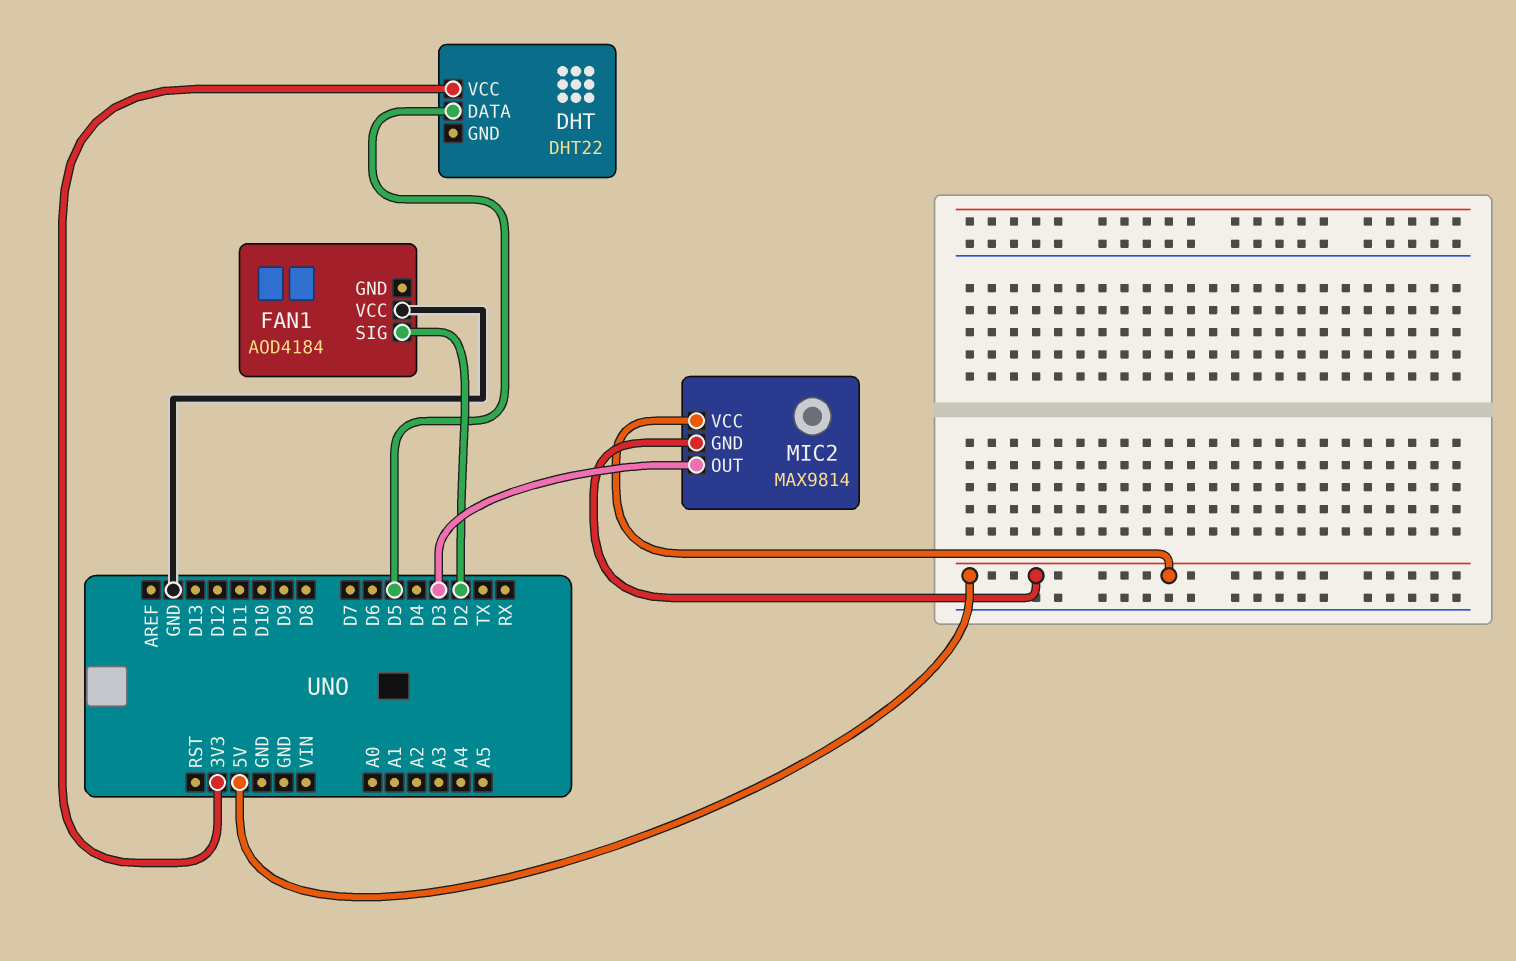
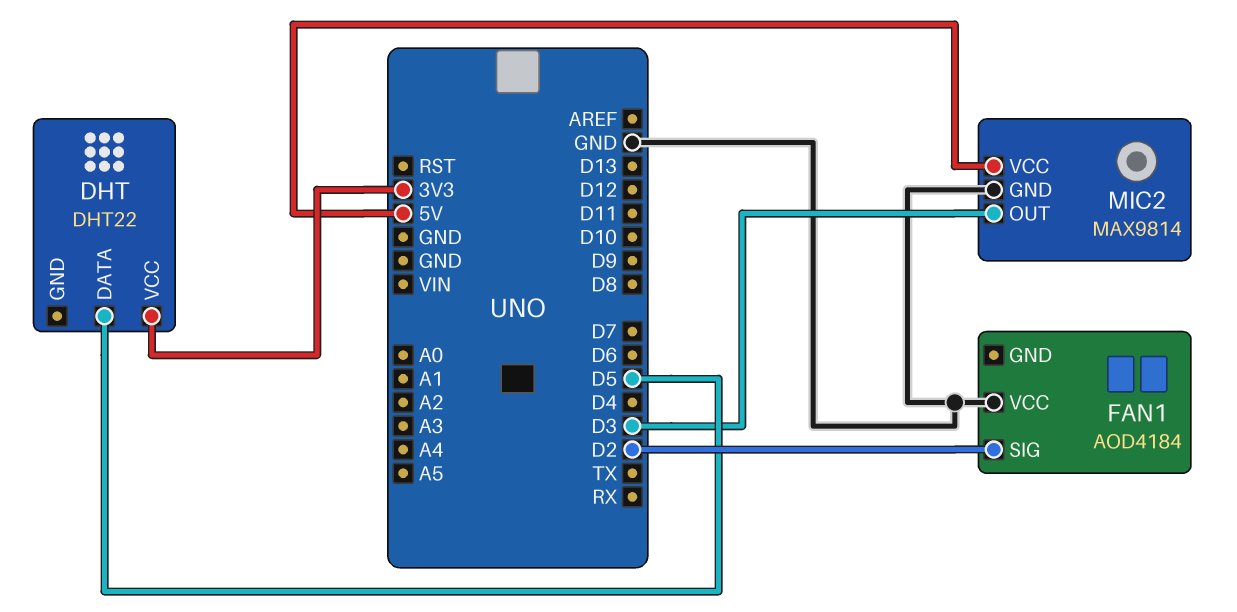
MIC2 pin GND: 5V -> GND

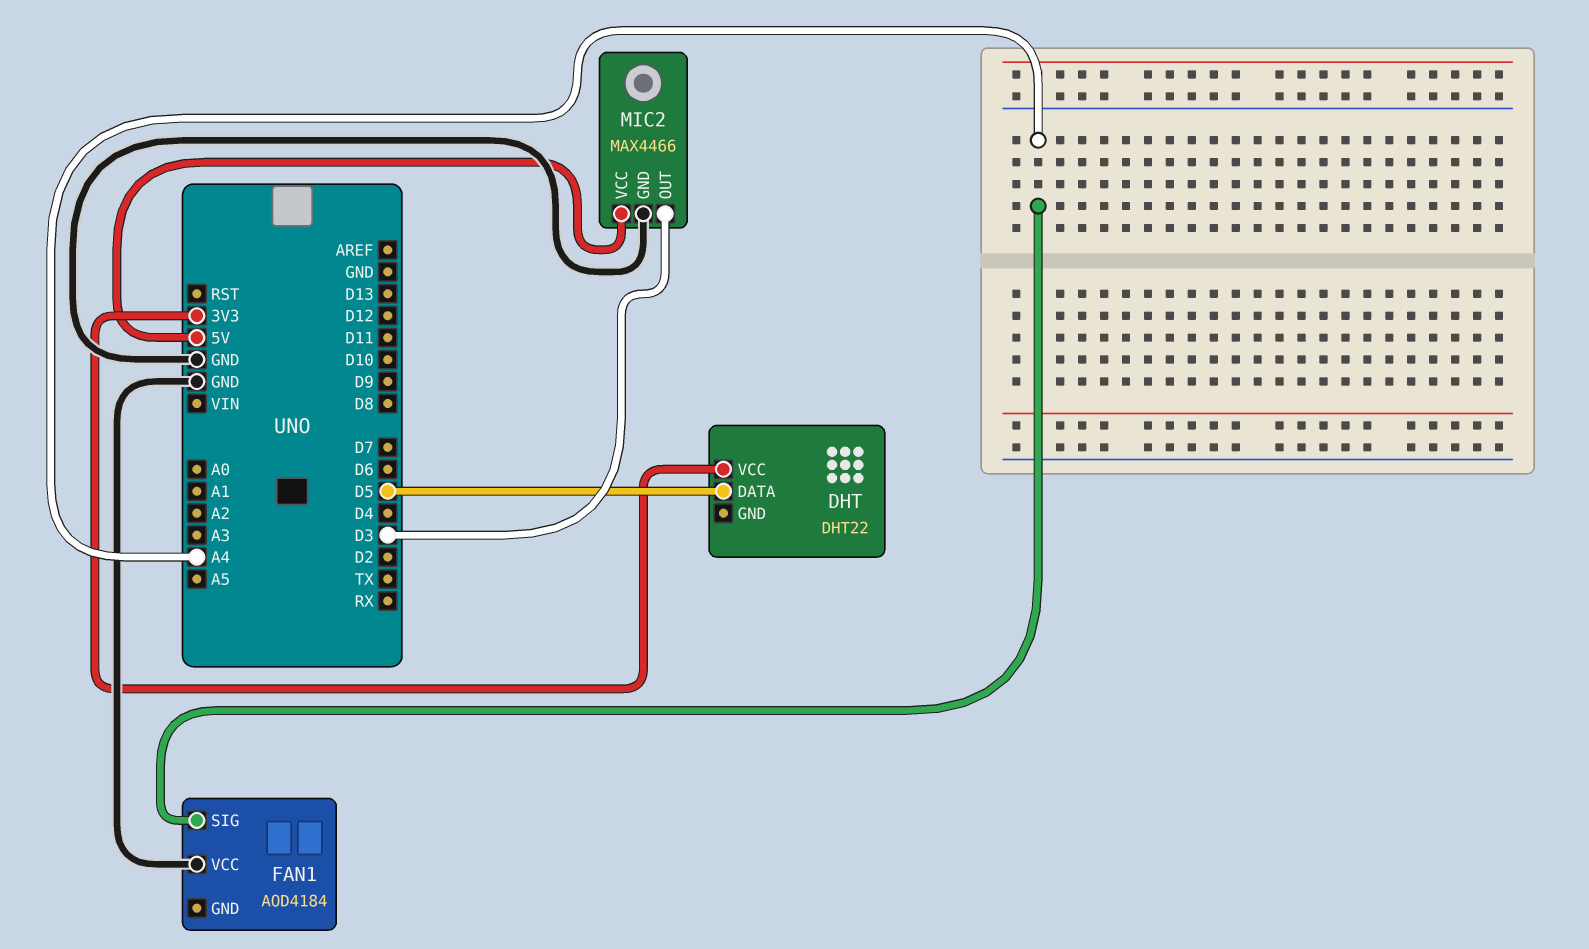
FAN1 pin SIG: D2 -> A4
MIC2: MAX9814 -> MAX4466

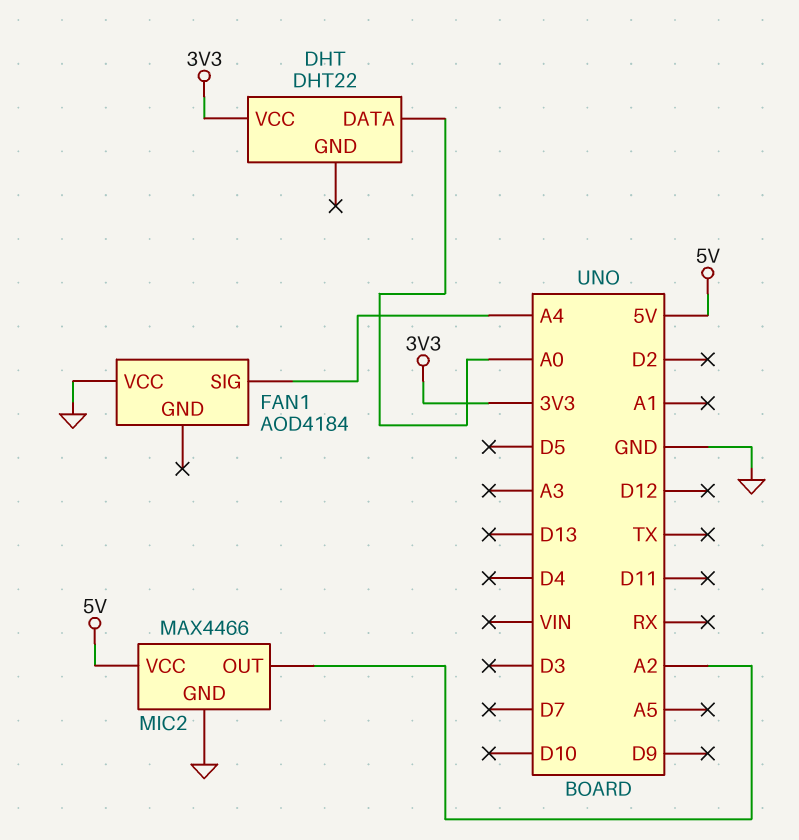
DHT pin DATA: D5 -> A0
MIC2 pin OUT: D3 -> A2

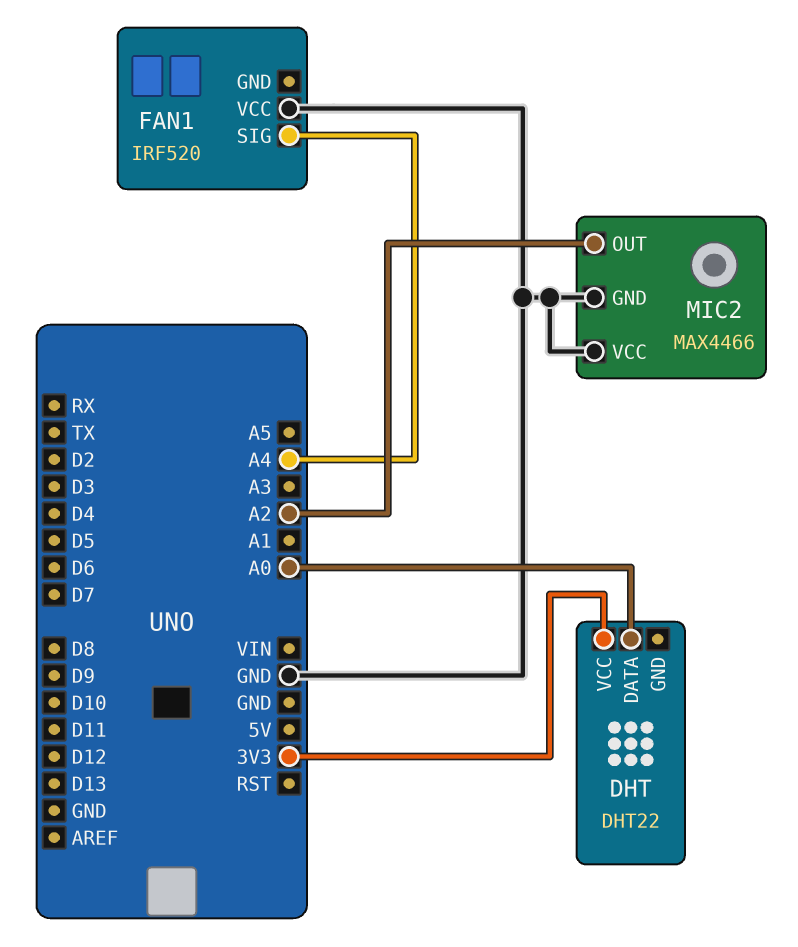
FAN1: AOD4184 -> IRF520
MIC2 pin VCC: 5V -> GND

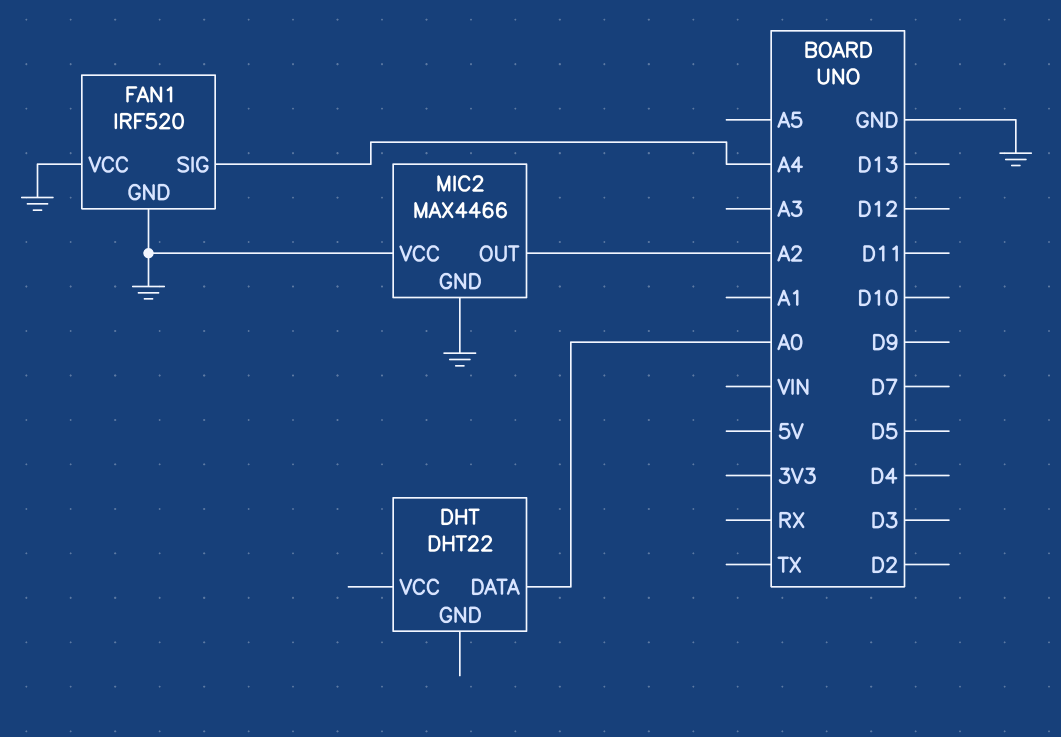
DHT pin VCC: 3V3 -> none
FAN1 pin GND: none -> GND

